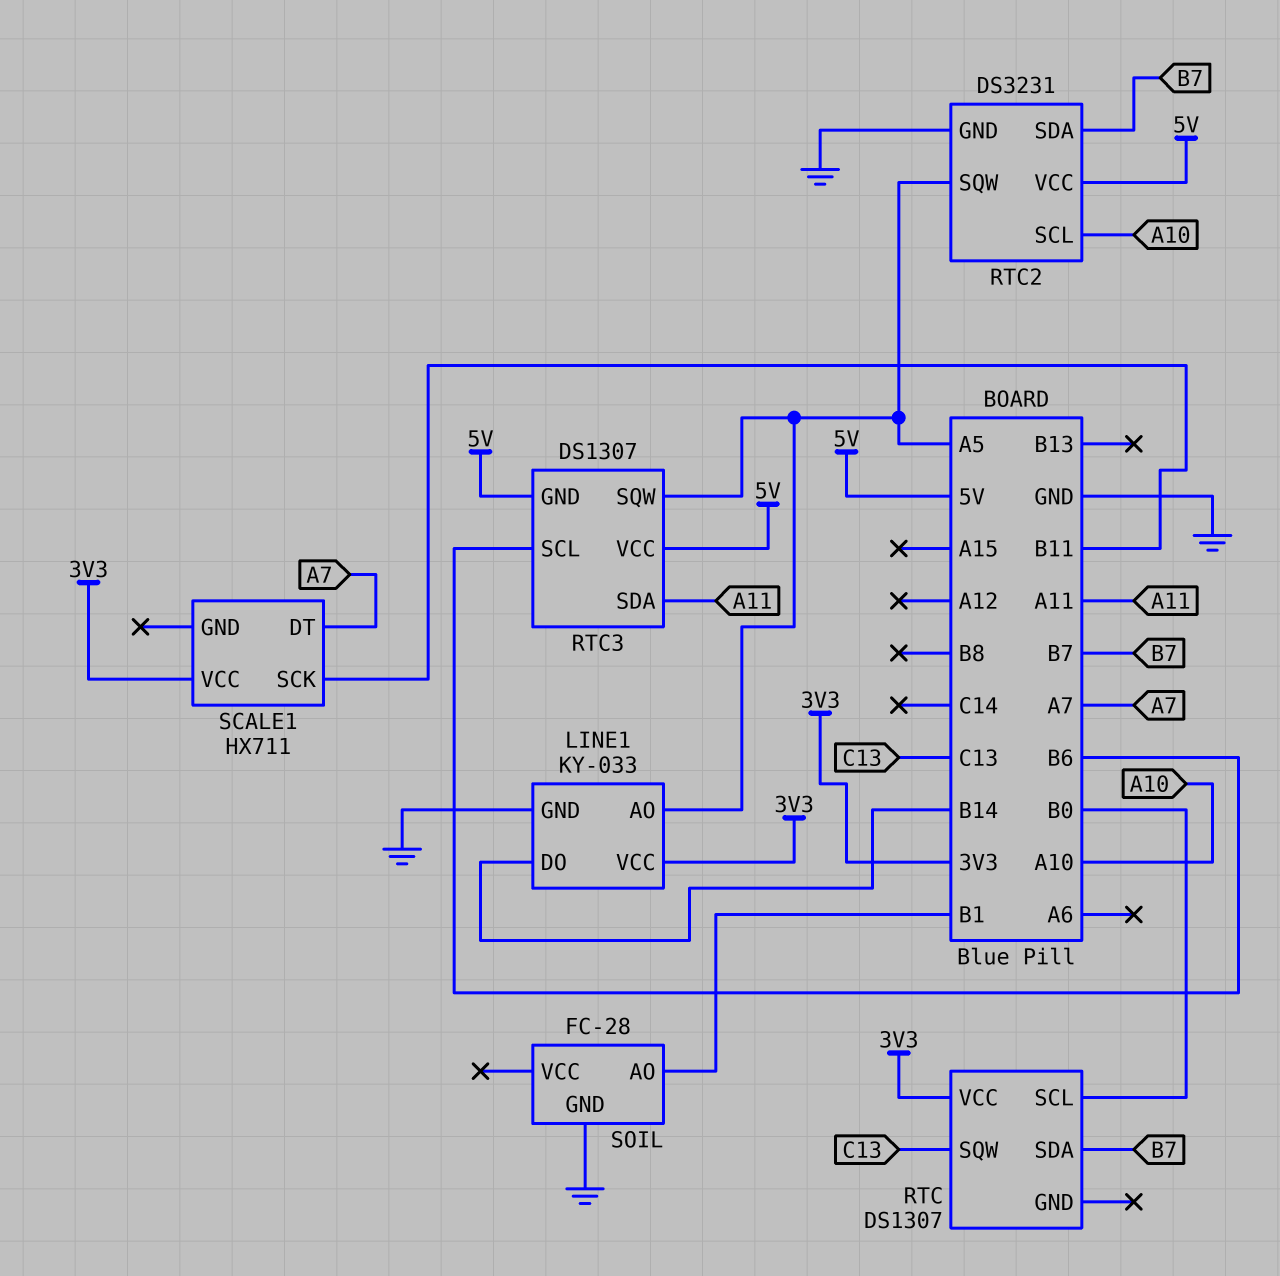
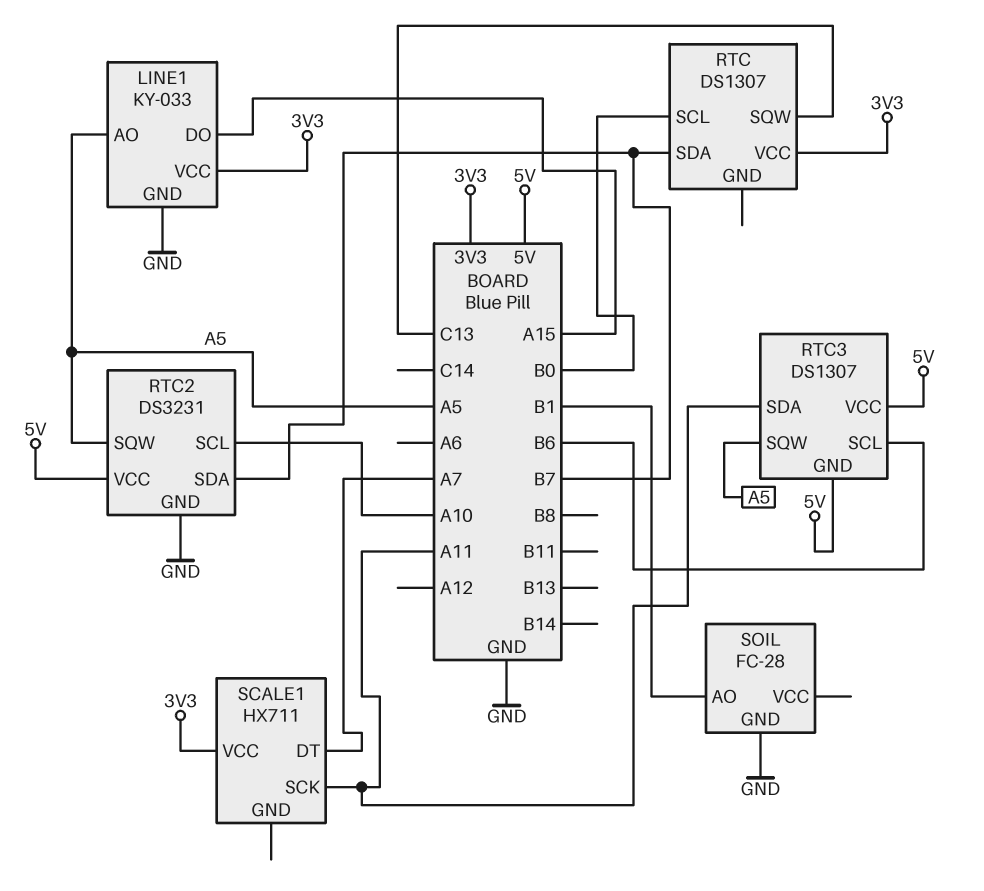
LINE1 pin DO: B14 -> A15
SCALE1 pin SCK: B11 -> A11

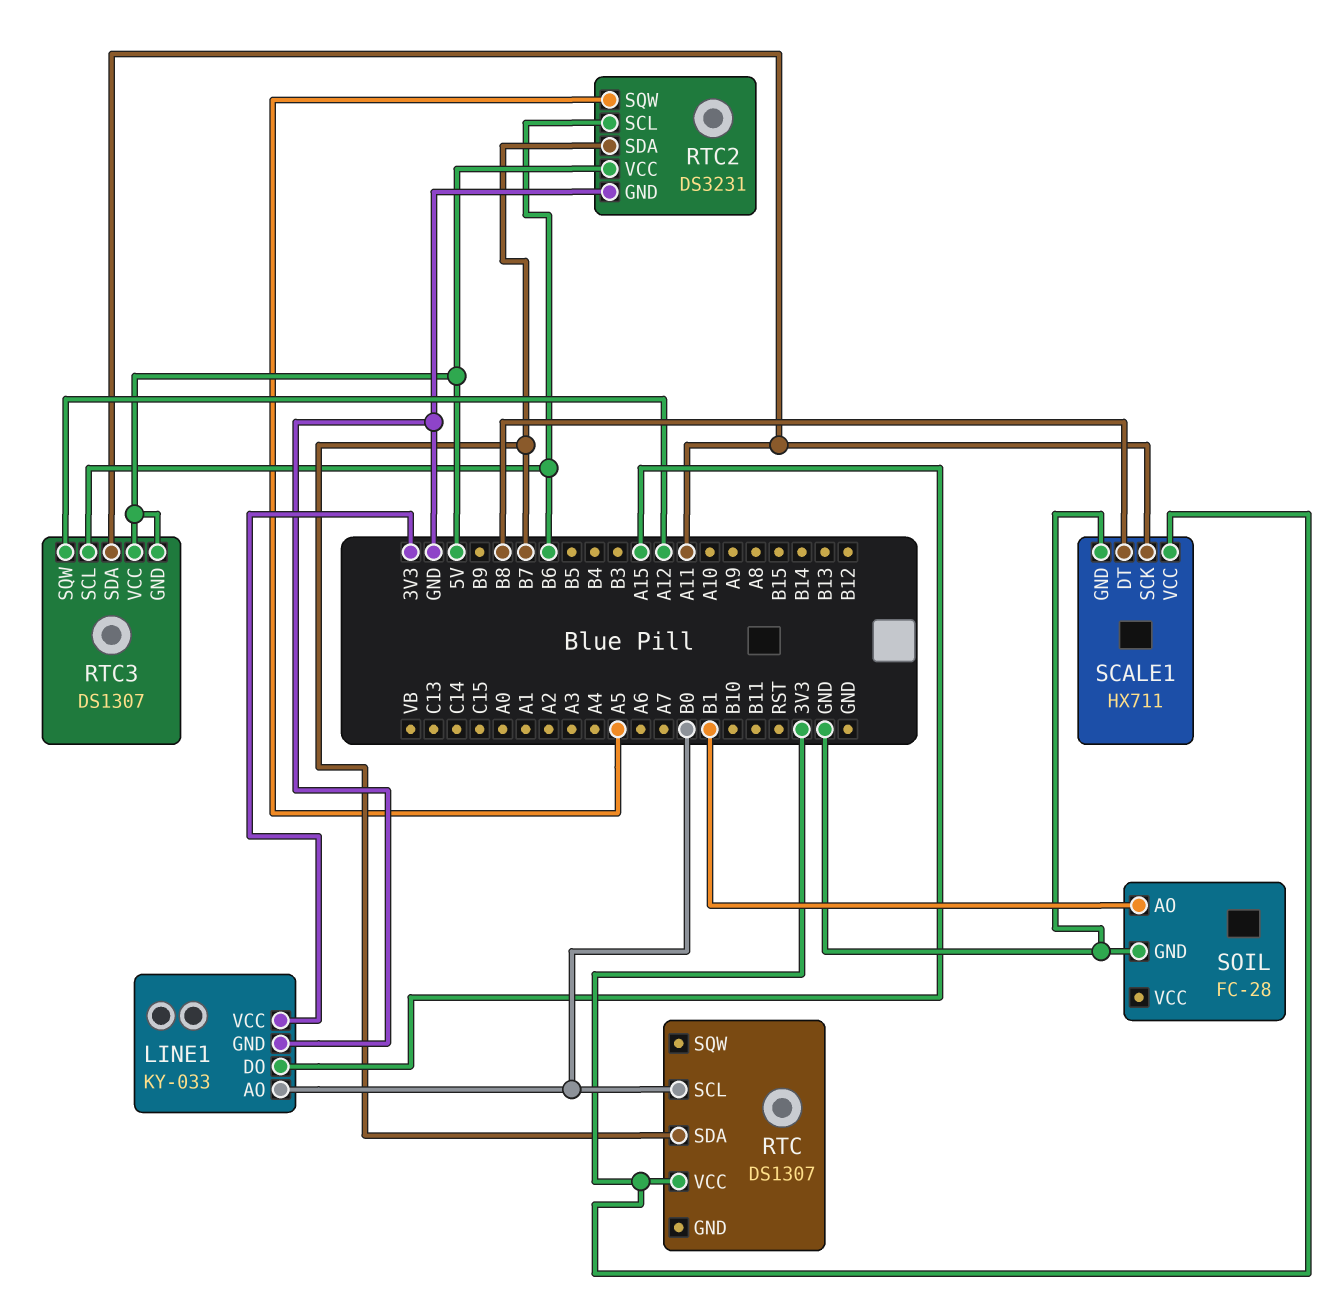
LINE1 pin AO: A5 -> B0
RTC pin SQW: C13 -> none
RTC2 pin SCL: A10 -> B6
RTC3 pin SQW: A5 -> A12
SCALE1 pin DT: A7 -> B8
SCALE1 pin GND: none -> GND

